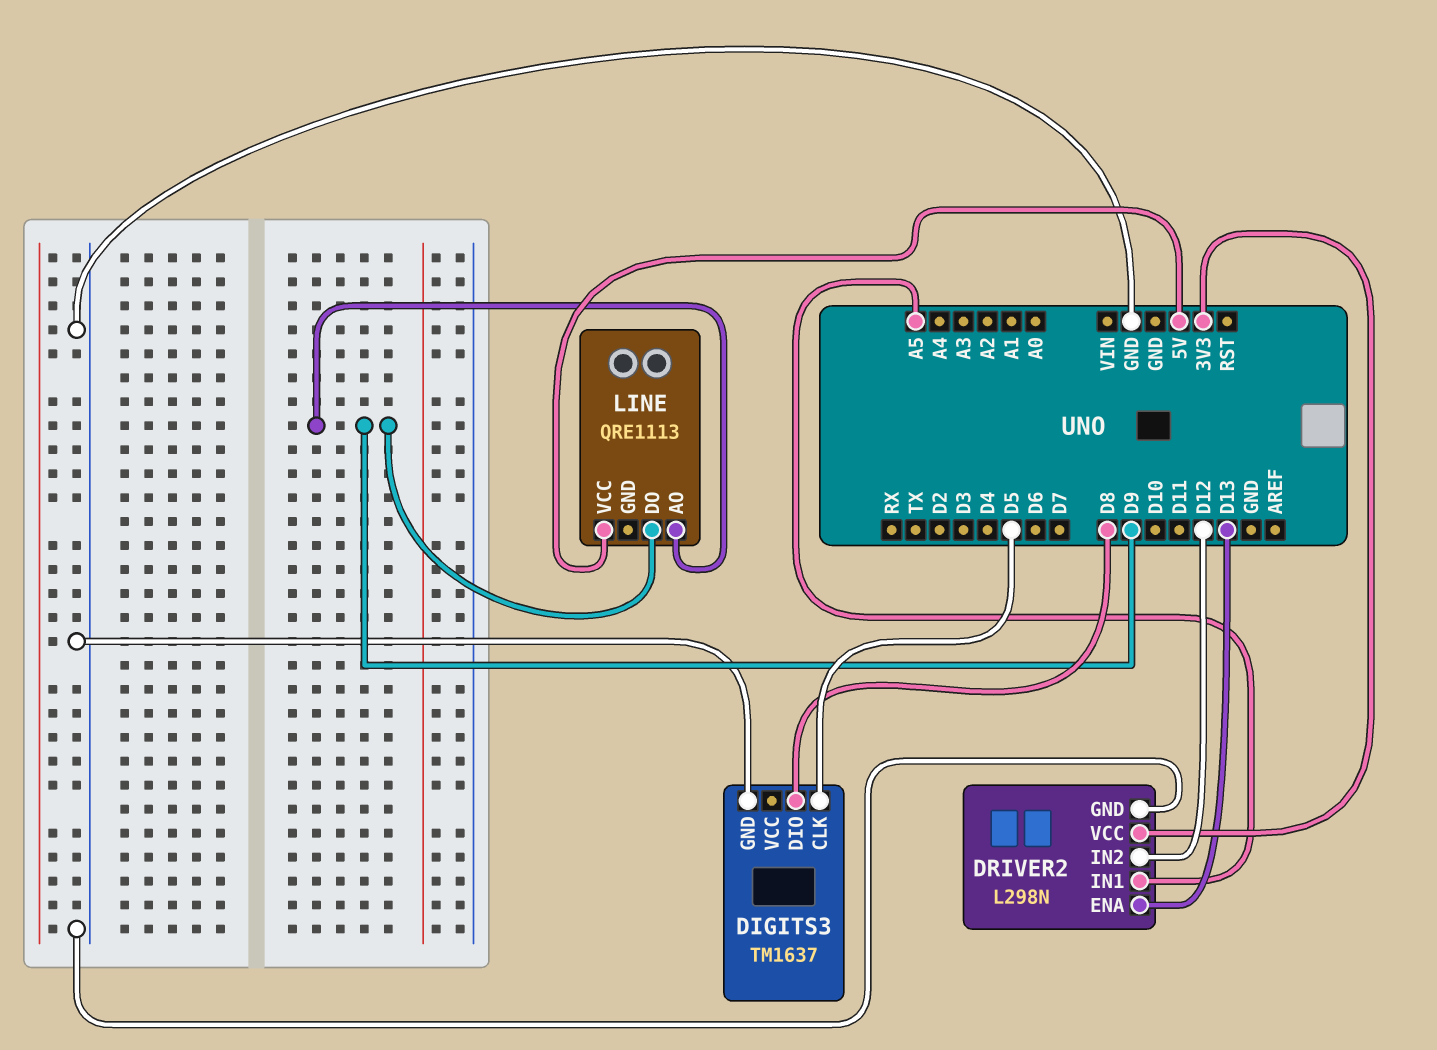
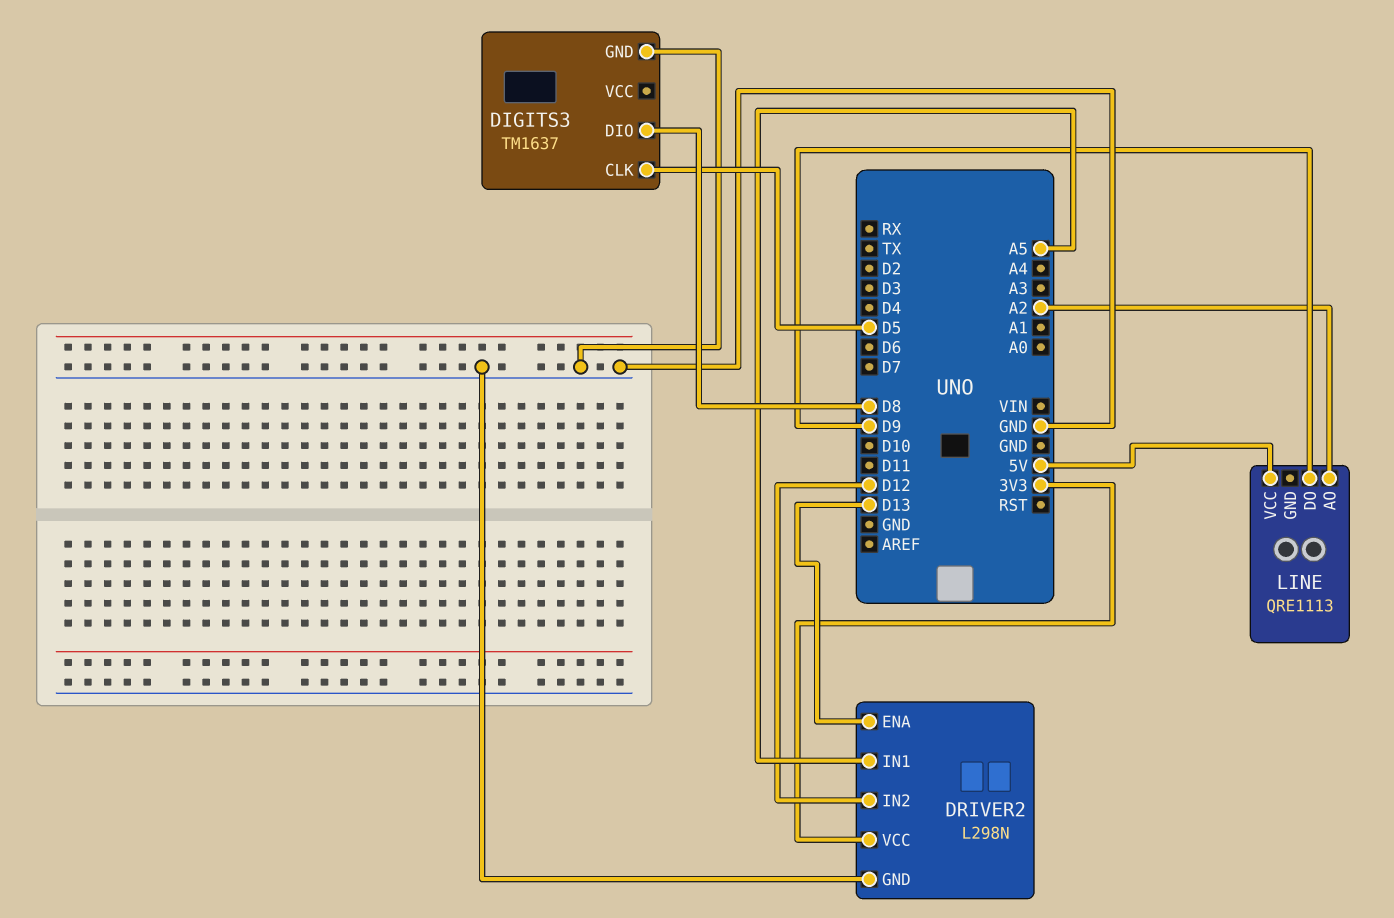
LINE pin AO: D9 -> A2

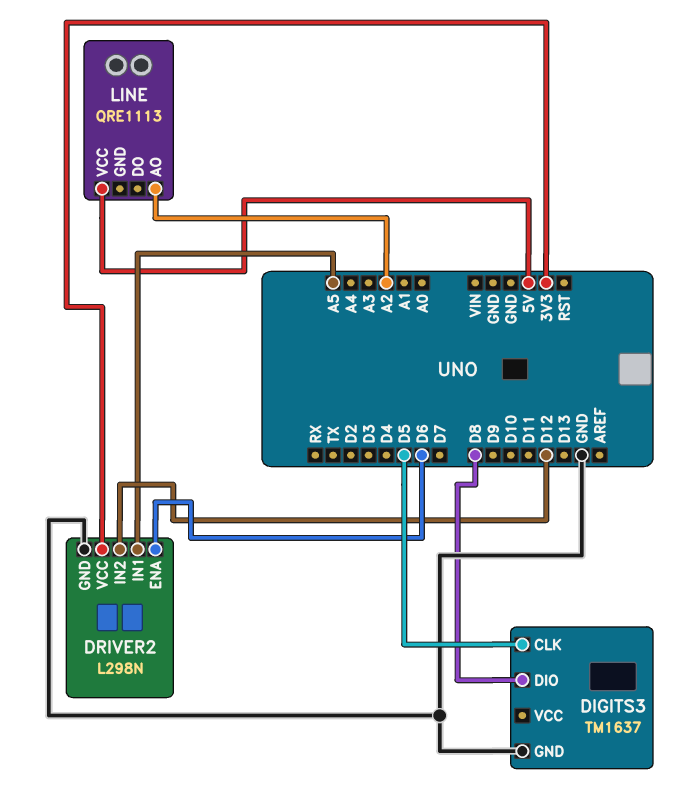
DRIVER2 pin ENA: D13 -> D6
LINE pin DO: D9 -> none

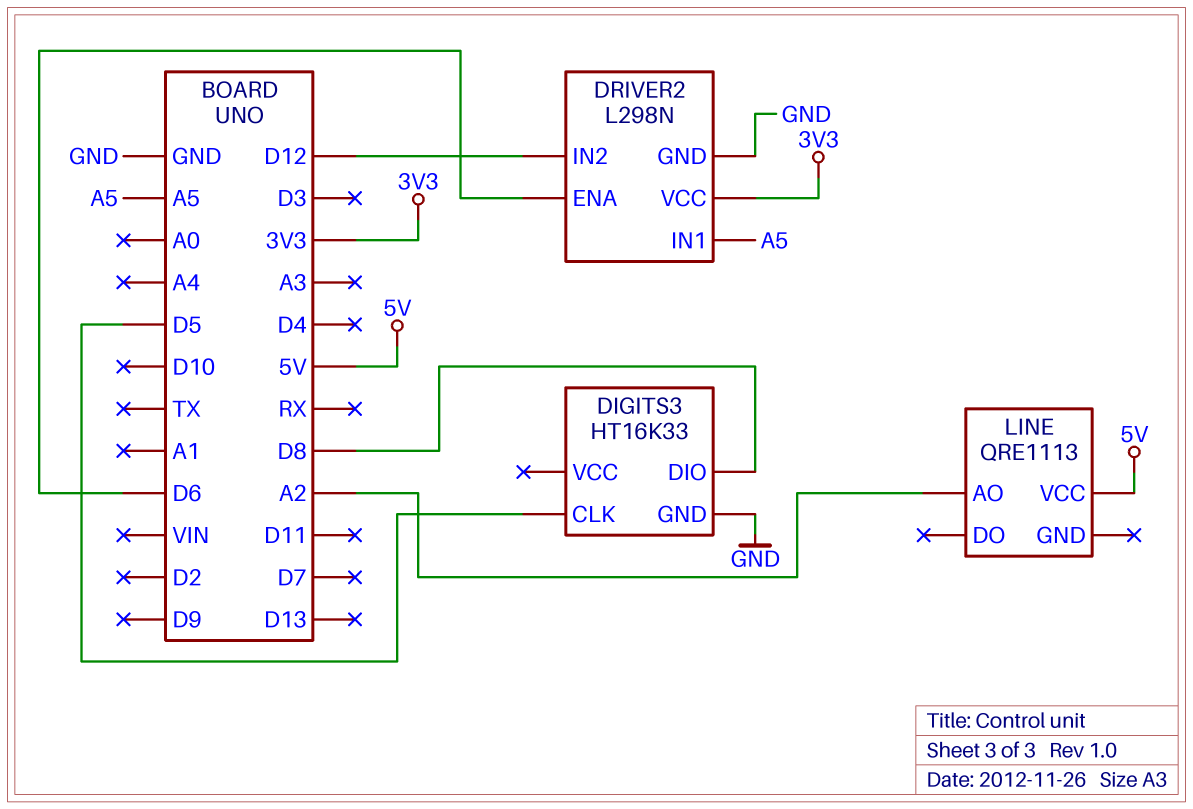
DIGITS3: TM1637 -> HT16K33

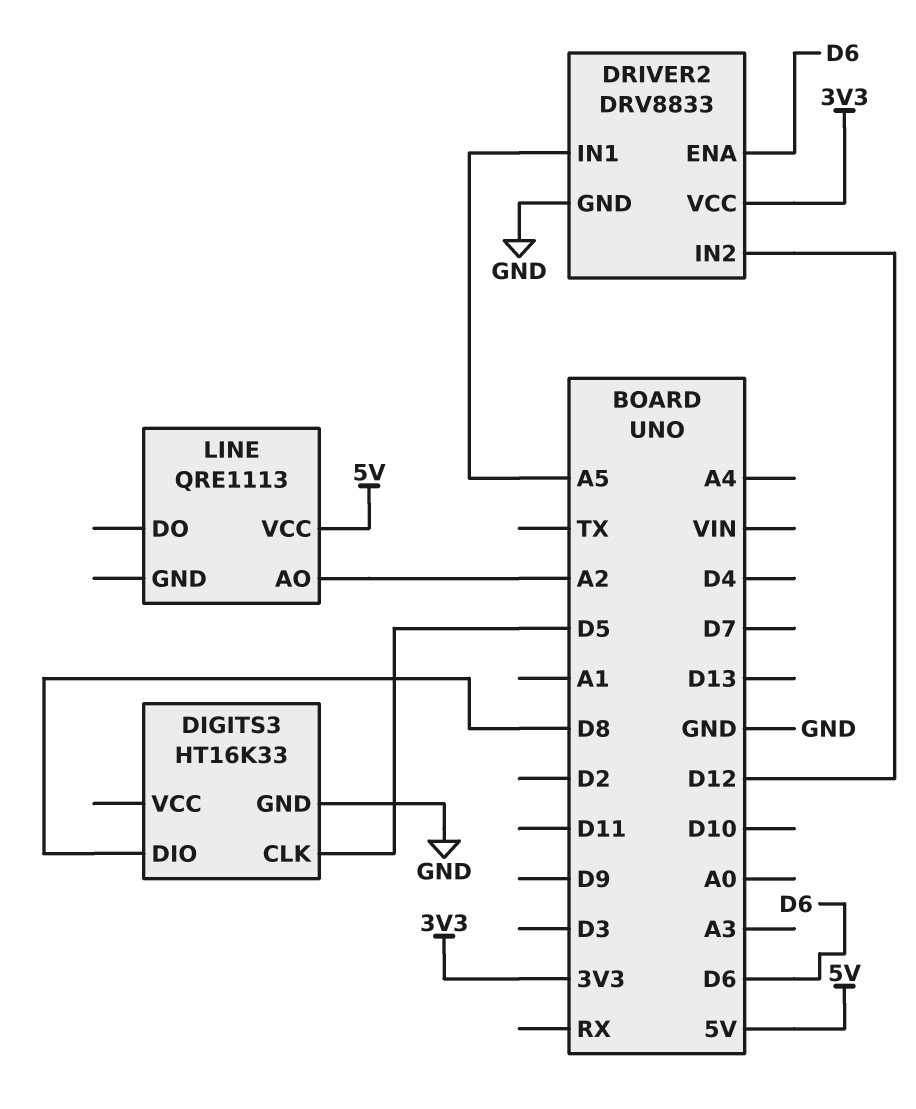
DRIVER2: L298N -> DRV8833

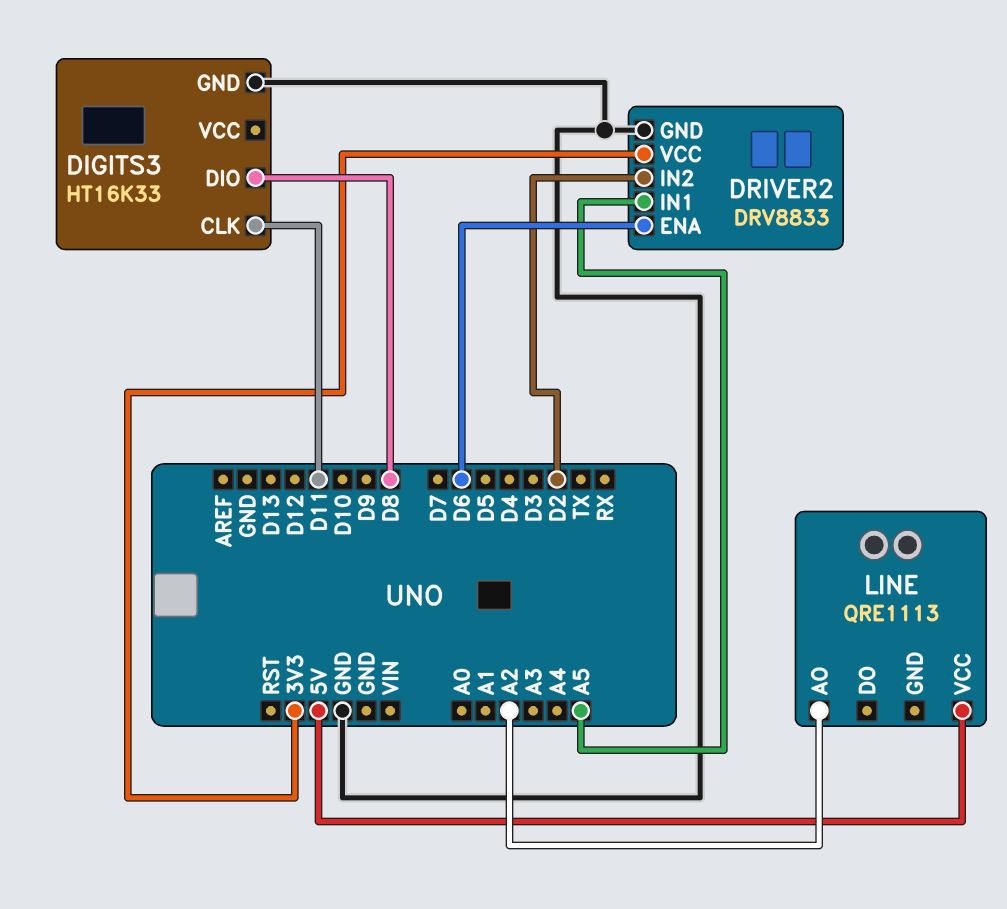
DIGITS3 pin CLK: D5 -> D11
DRIVER2 pin IN2: D12 -> D2

